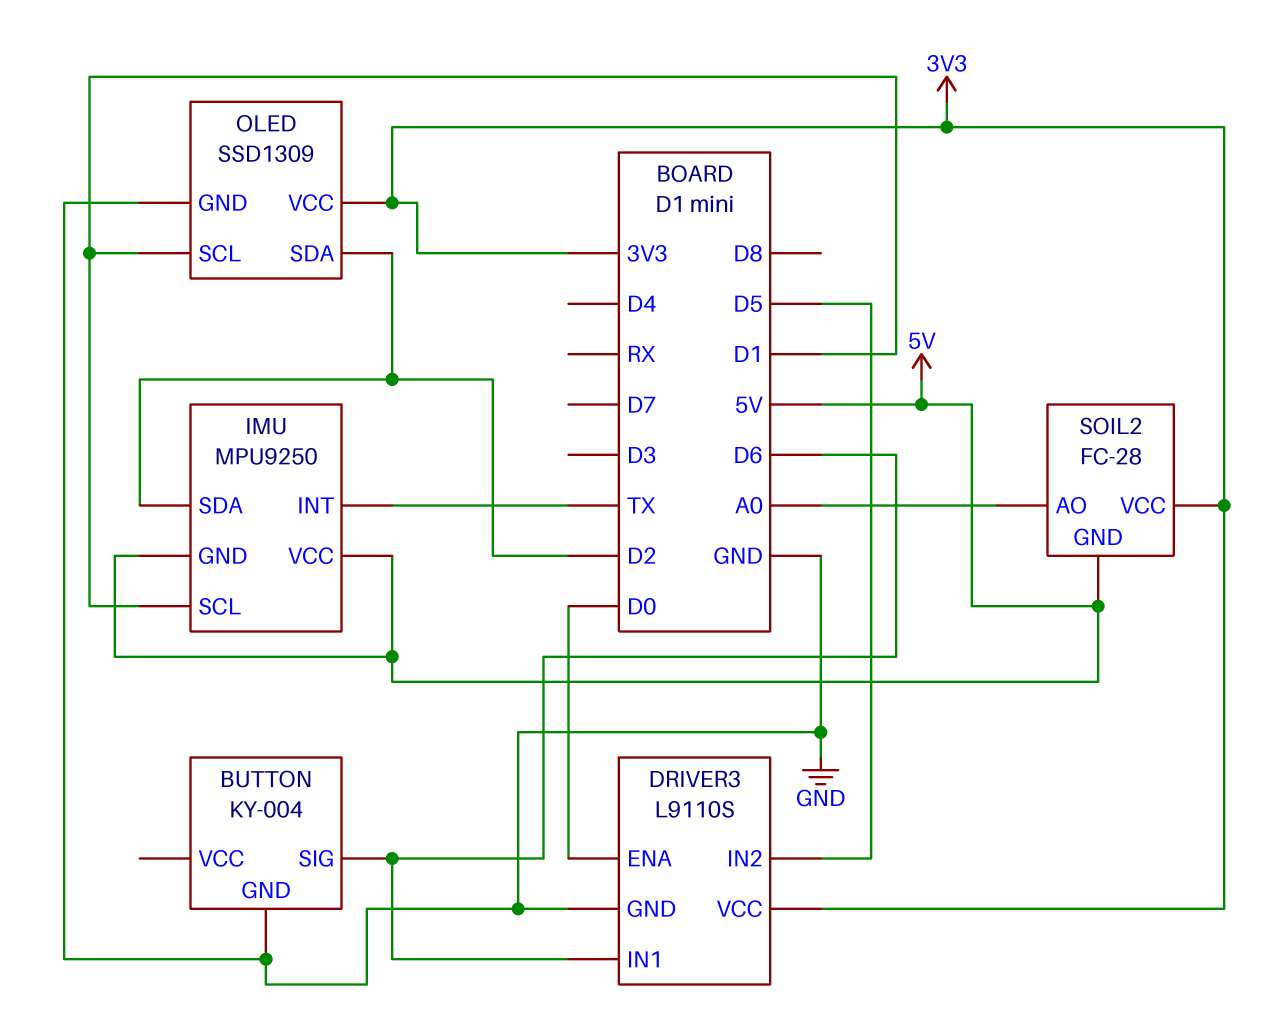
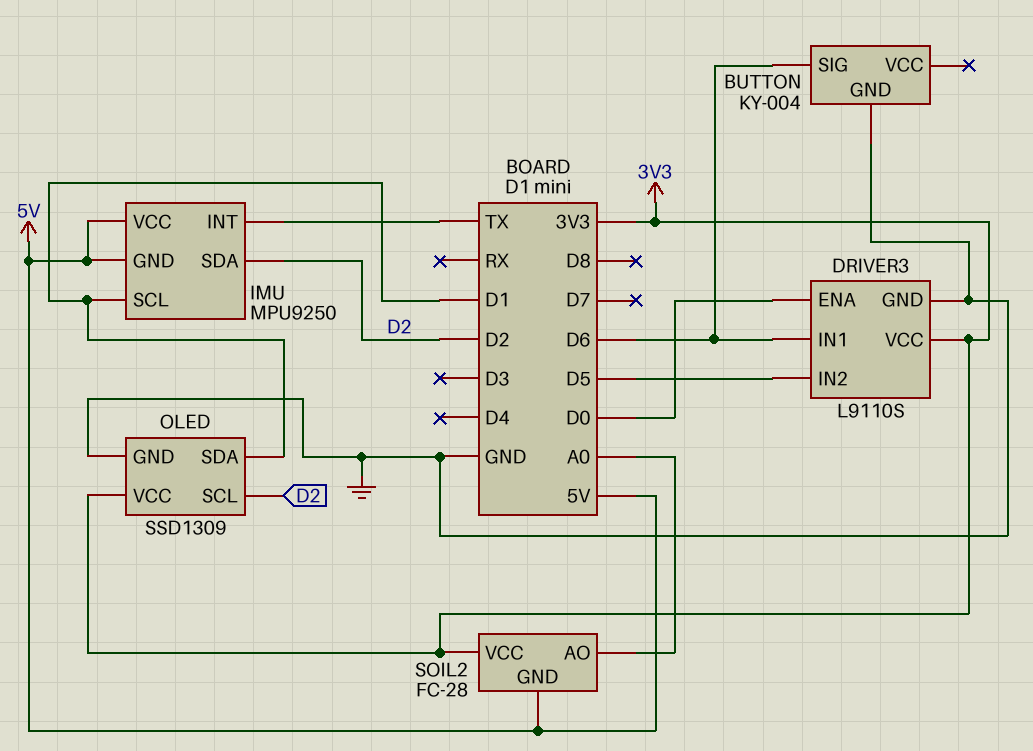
OLED pin SCL: D1 -> D2
OLED pin SDA: D2 -> D1

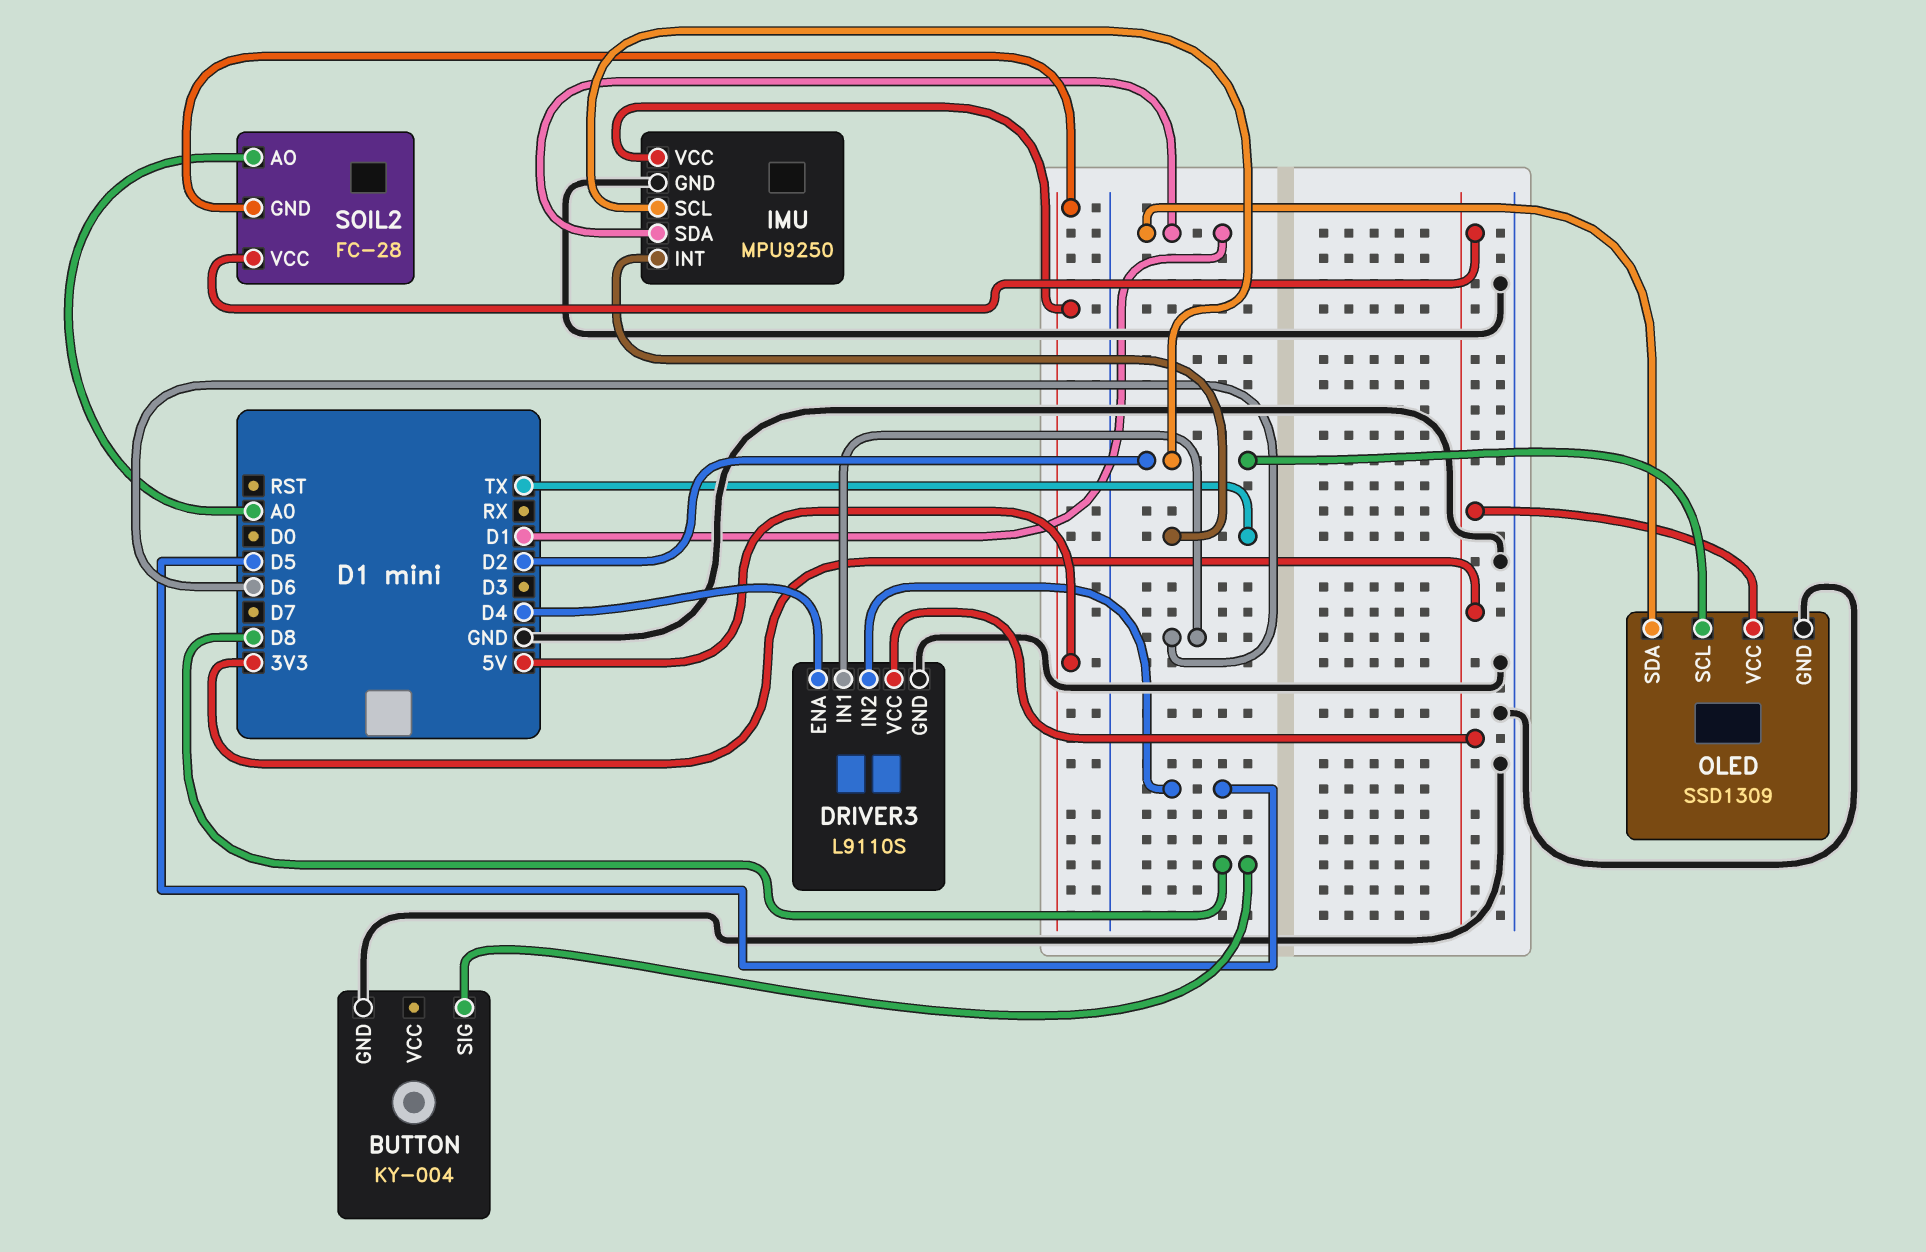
BUTTON pin SIG: D6 -> D8
DRIVER3 pin ENA: D0 -> D4
IMU pin GND: 5V -> GND
IMU pin SCL: D1 -> D2
IMU pin SDA: D2 -> D1

